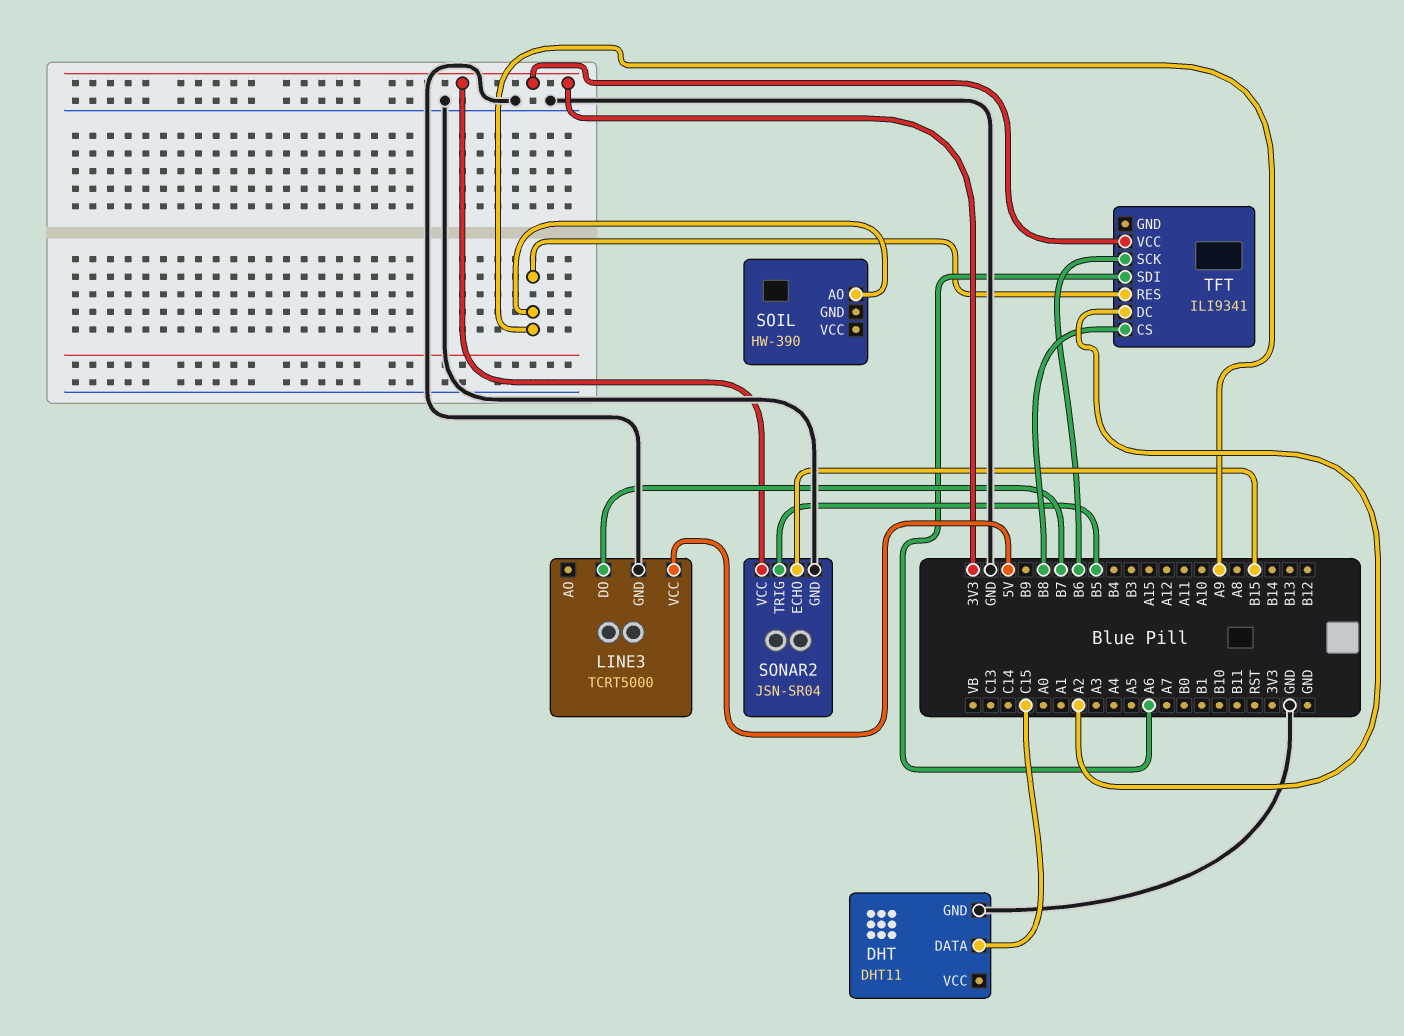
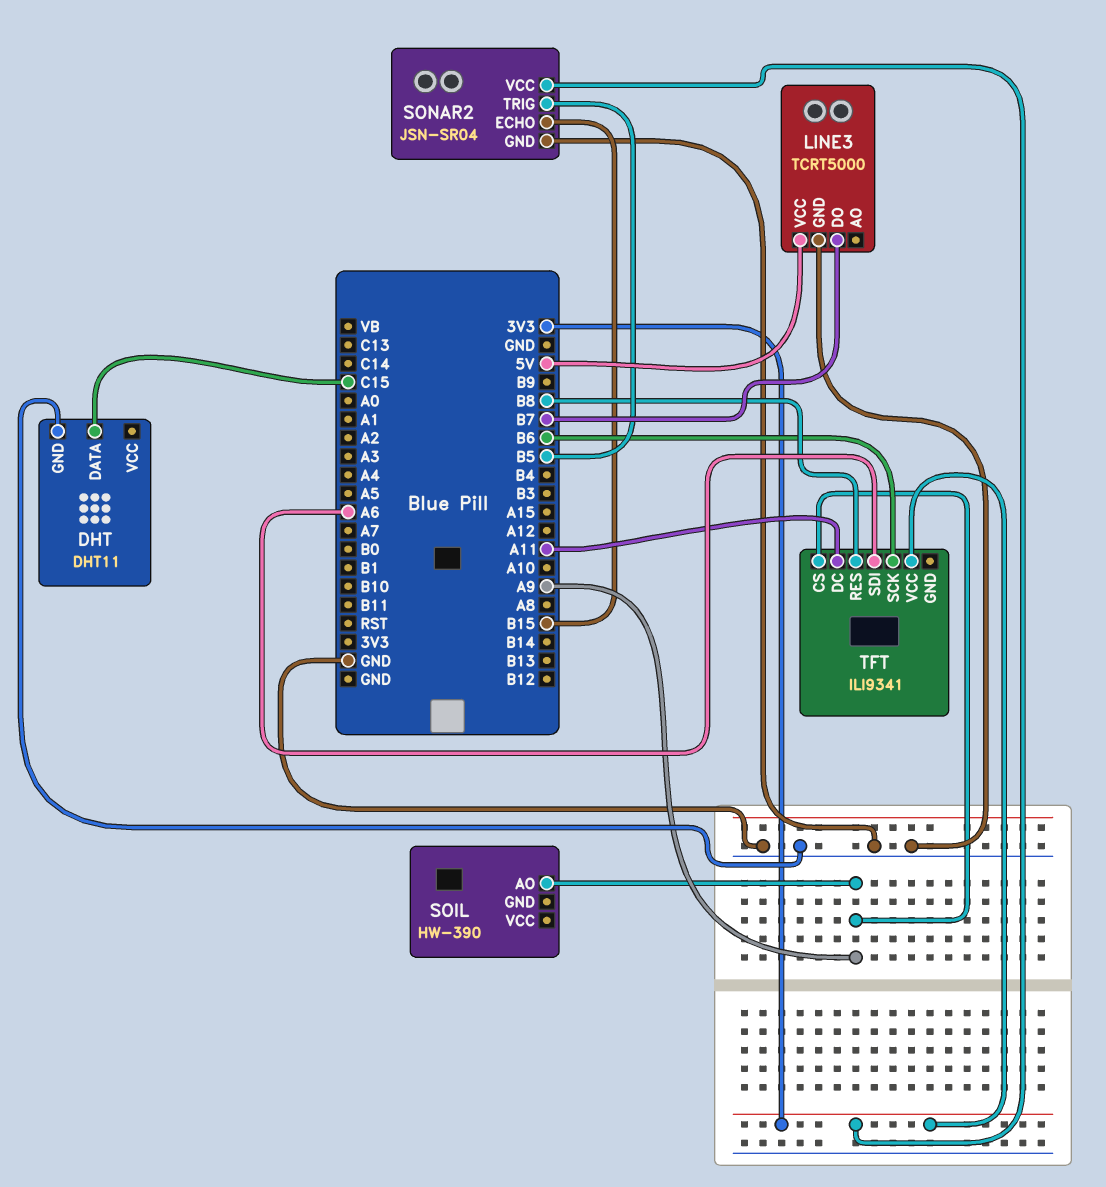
TFT pin CS: B8 -> A9
TFT pin DC: A2 -> A11
TFT pin RES: A9 -> B8

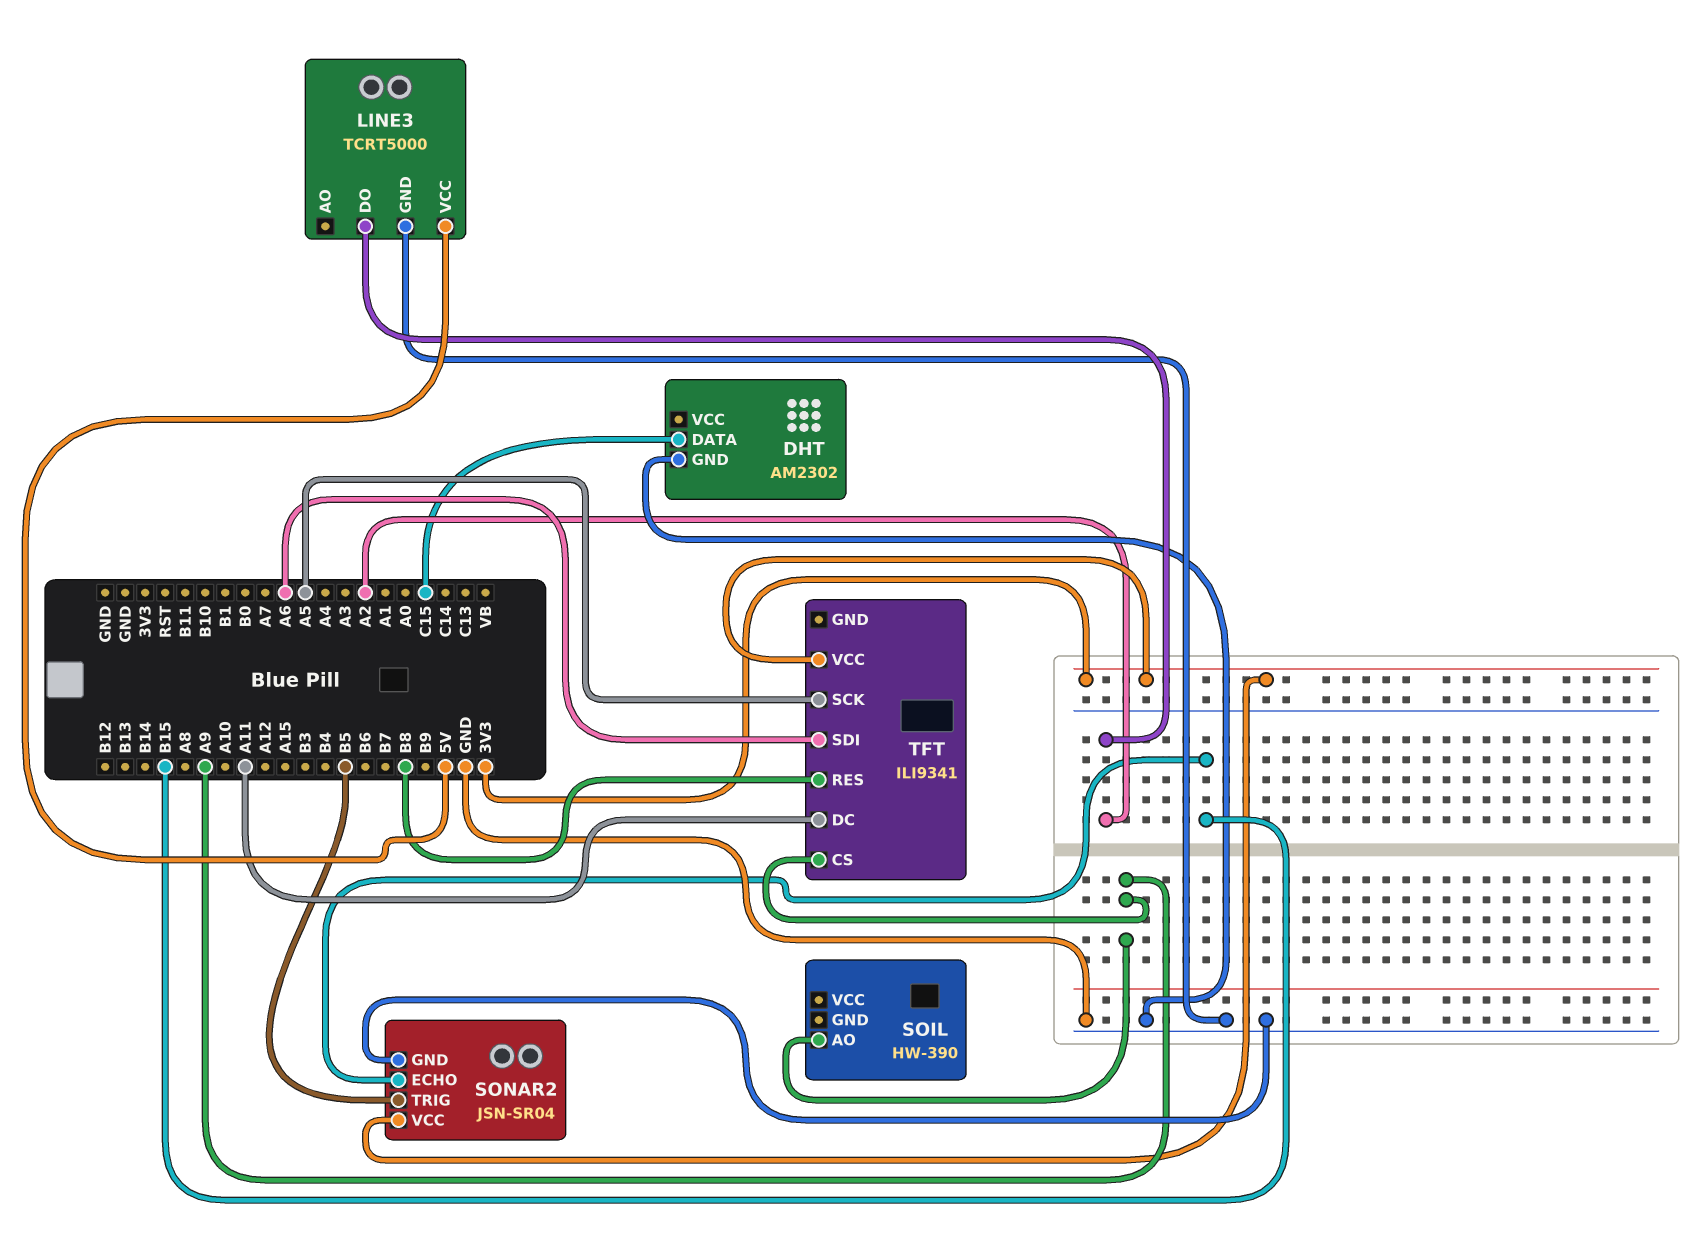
DHT: DHT11 -> AM2302
LINE3 pin DO: B7 -> A2
TFT pin SCK: B6 -> A5

